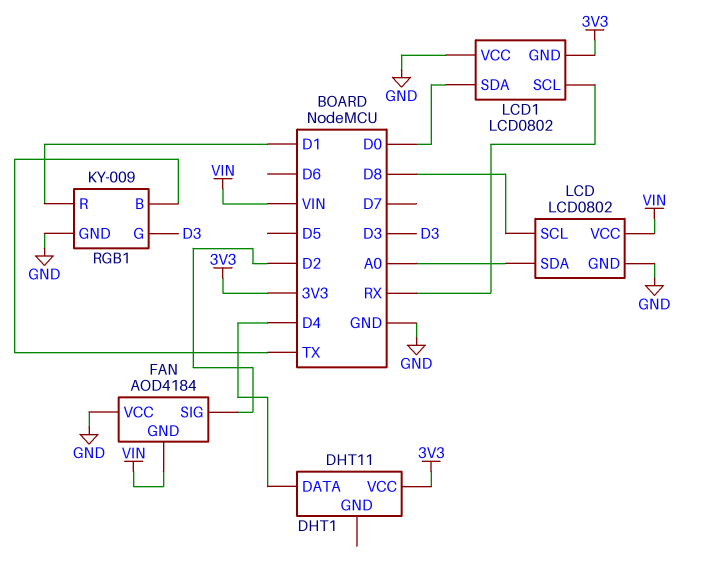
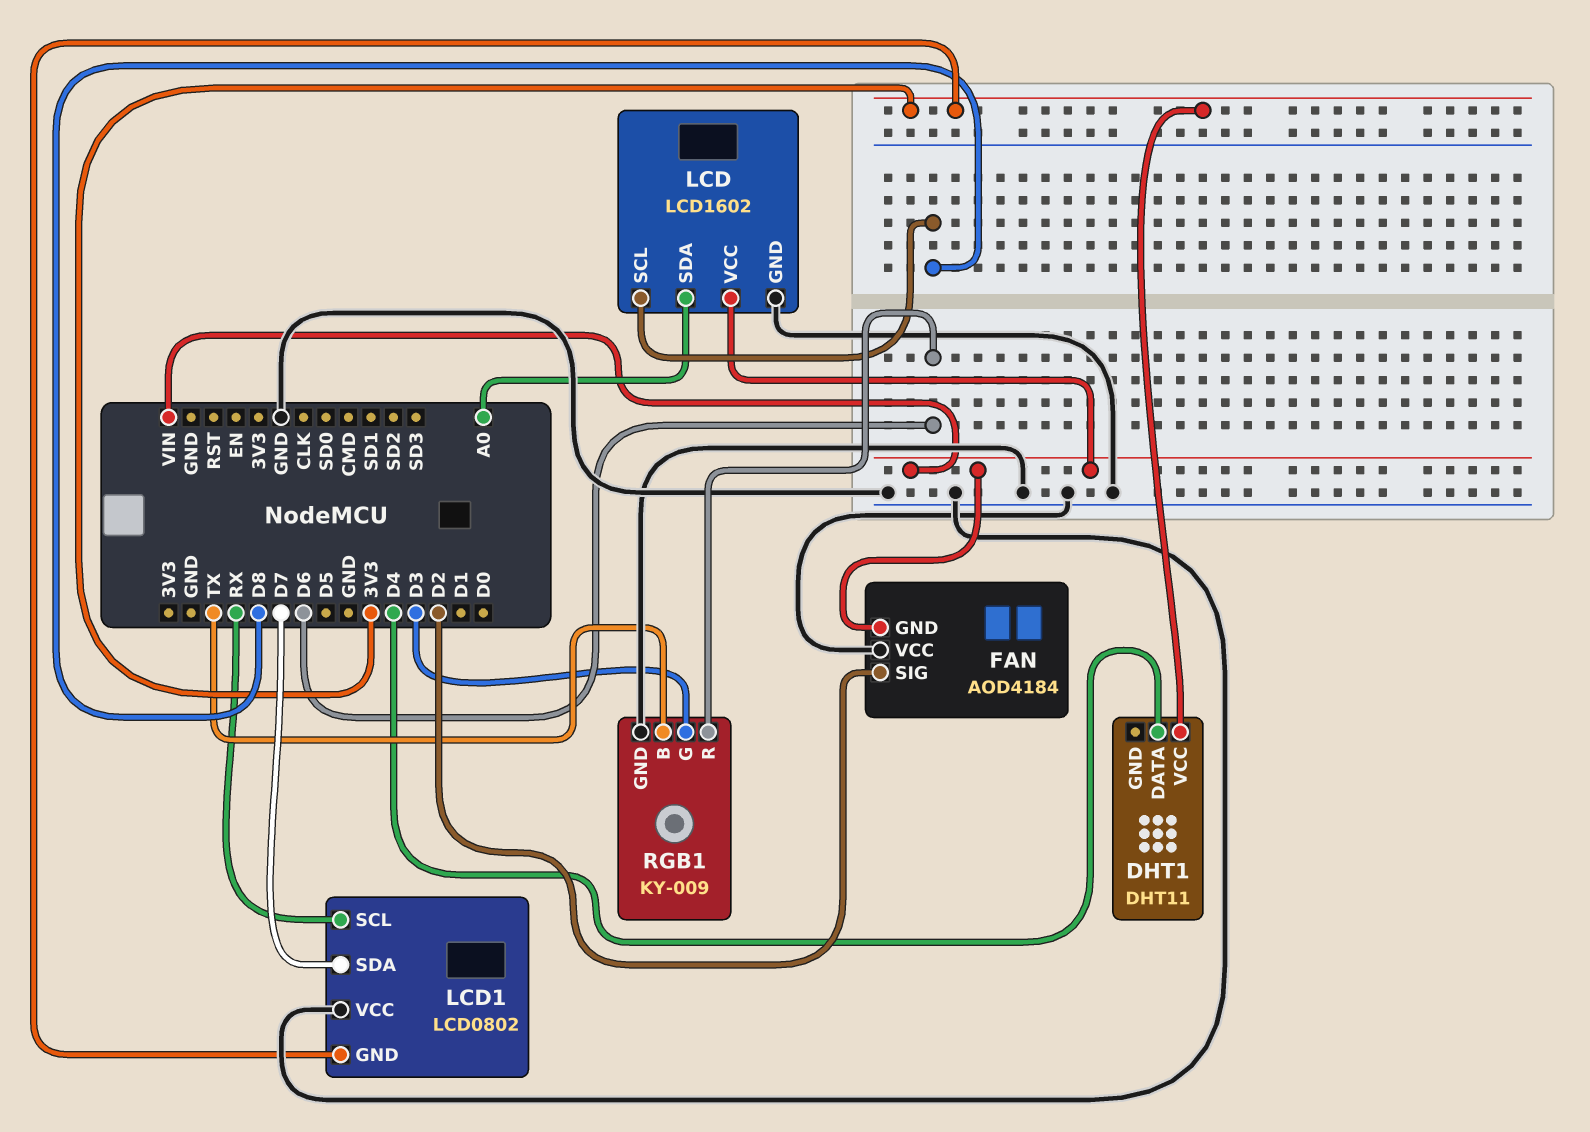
LCD: LCD0802 -> LCD1602
LCD1 pin SDA: D0 -> D7
RGB1 pin R: D1 -> D6

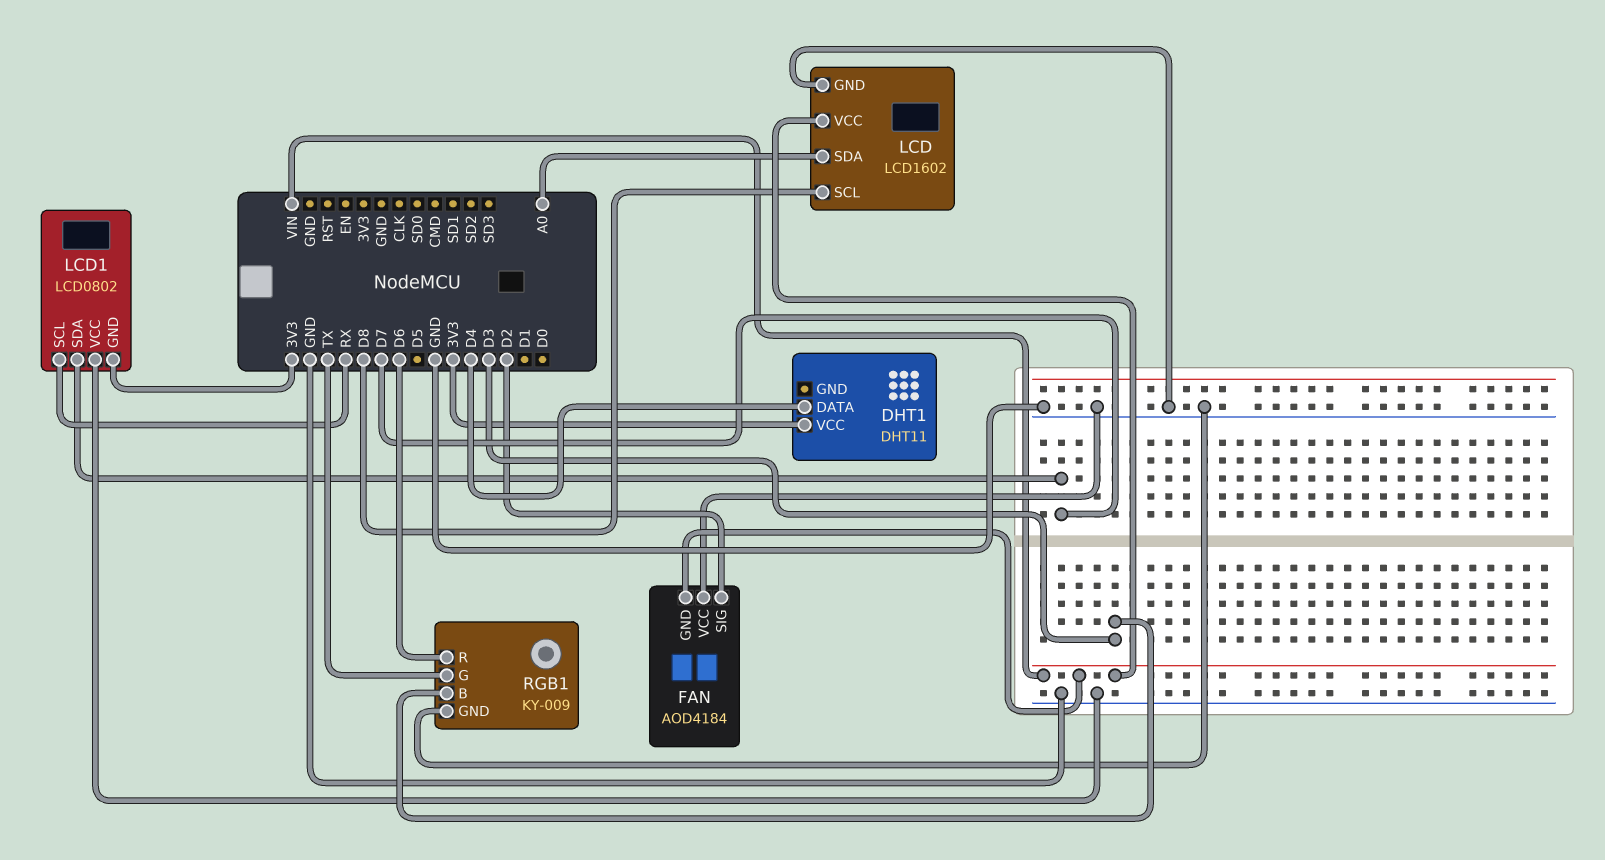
RGB1 pin B: TX -> D3
RGB1 pin G: D3 -> TX

